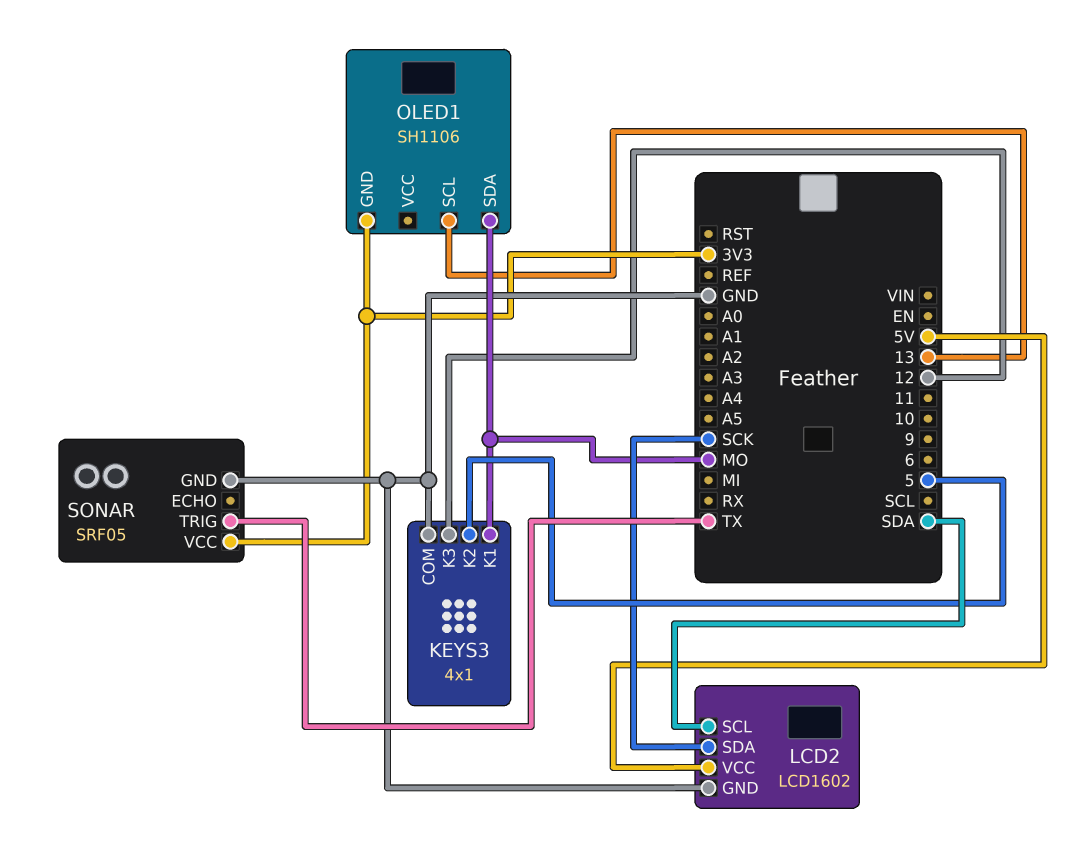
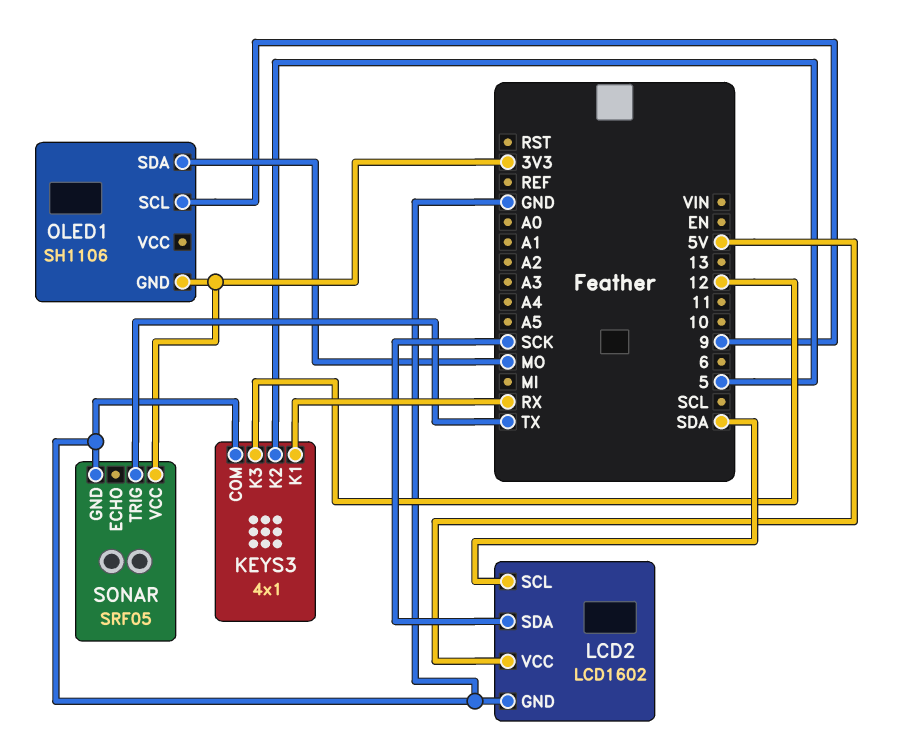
KEYS3 pin K1: MO -> RX
OLED1 pin SCL: 13 -> 9

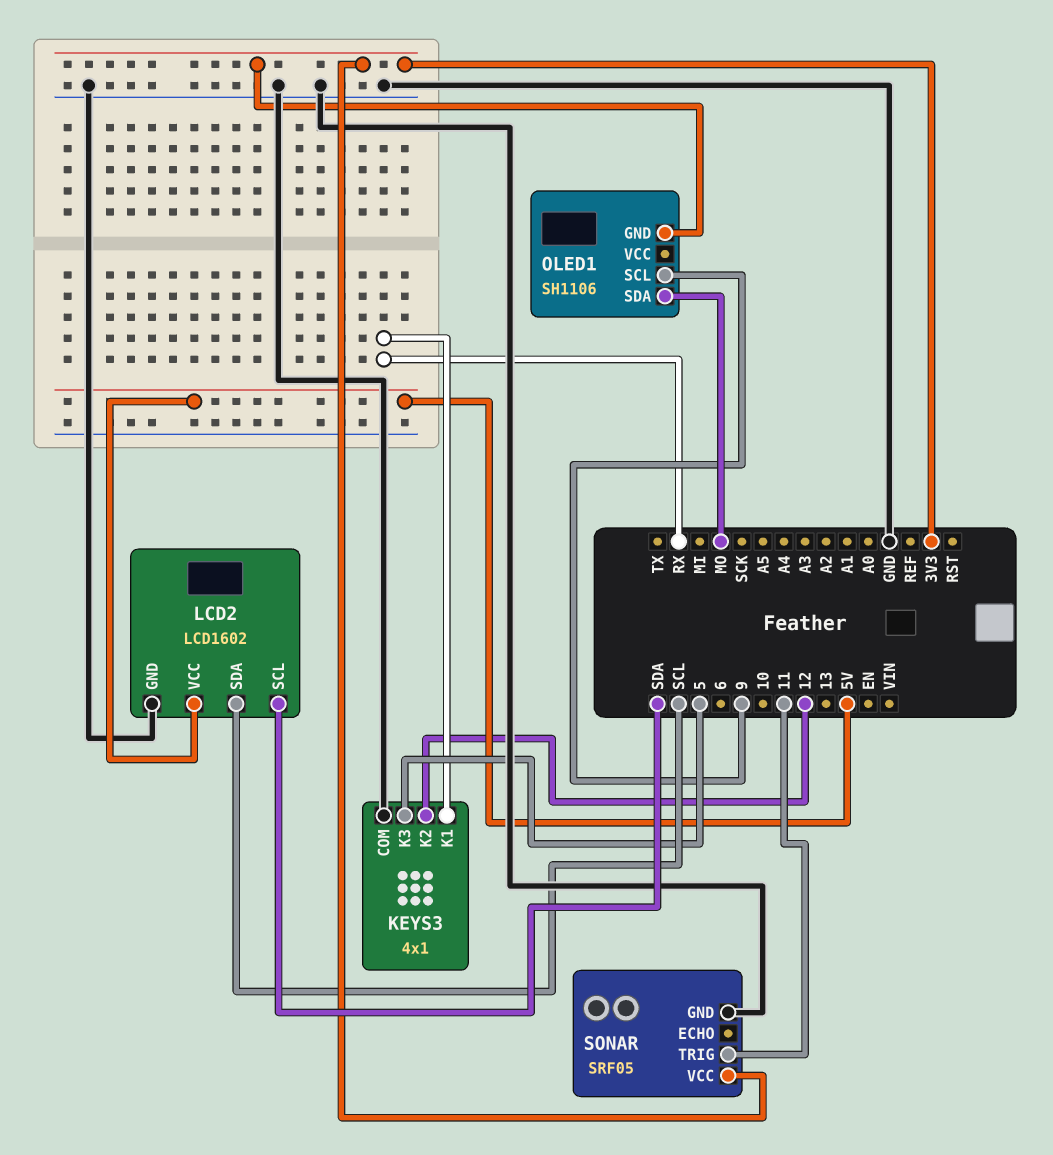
KEYS3 pin K2: 5 -> 12
KEYS3 pin K3: 12 -> 5
LCD2 pin SDA: SCK -> SCL
SONAR pin TRIG: TX -> 11

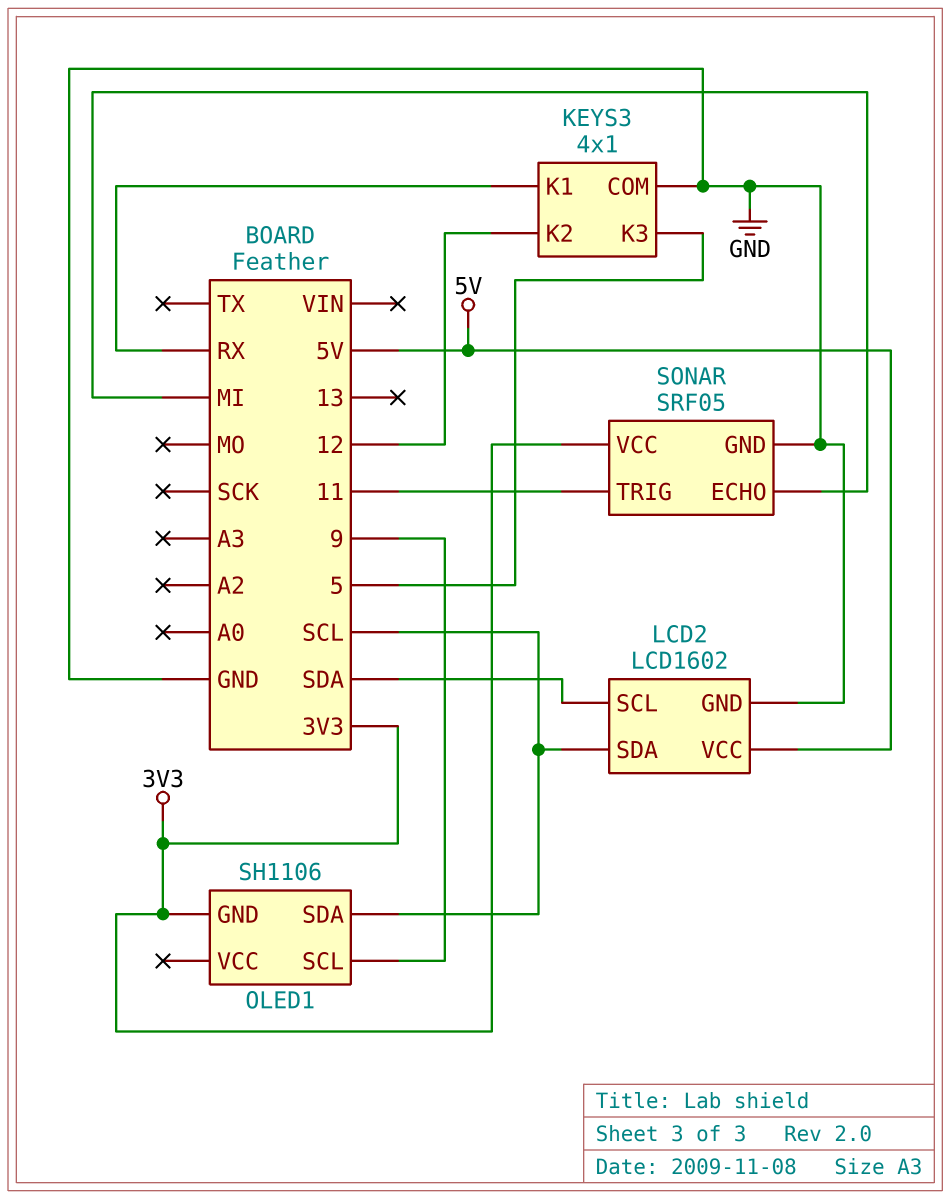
OLED1 pin SDA: MO -> SCL
SONAR pin ECHO: none -> MI

